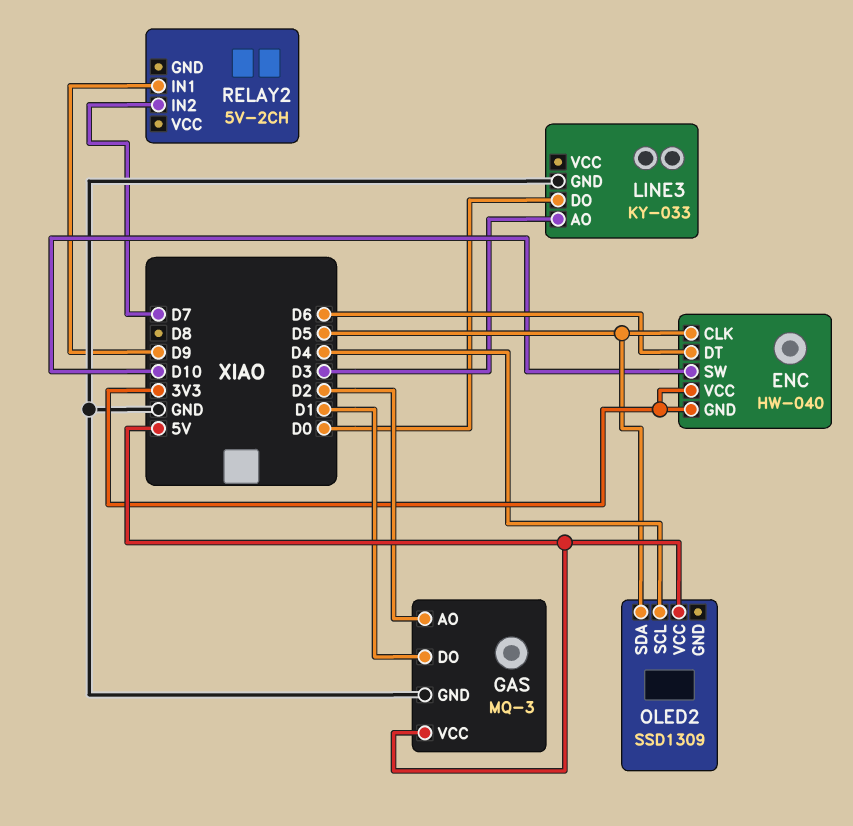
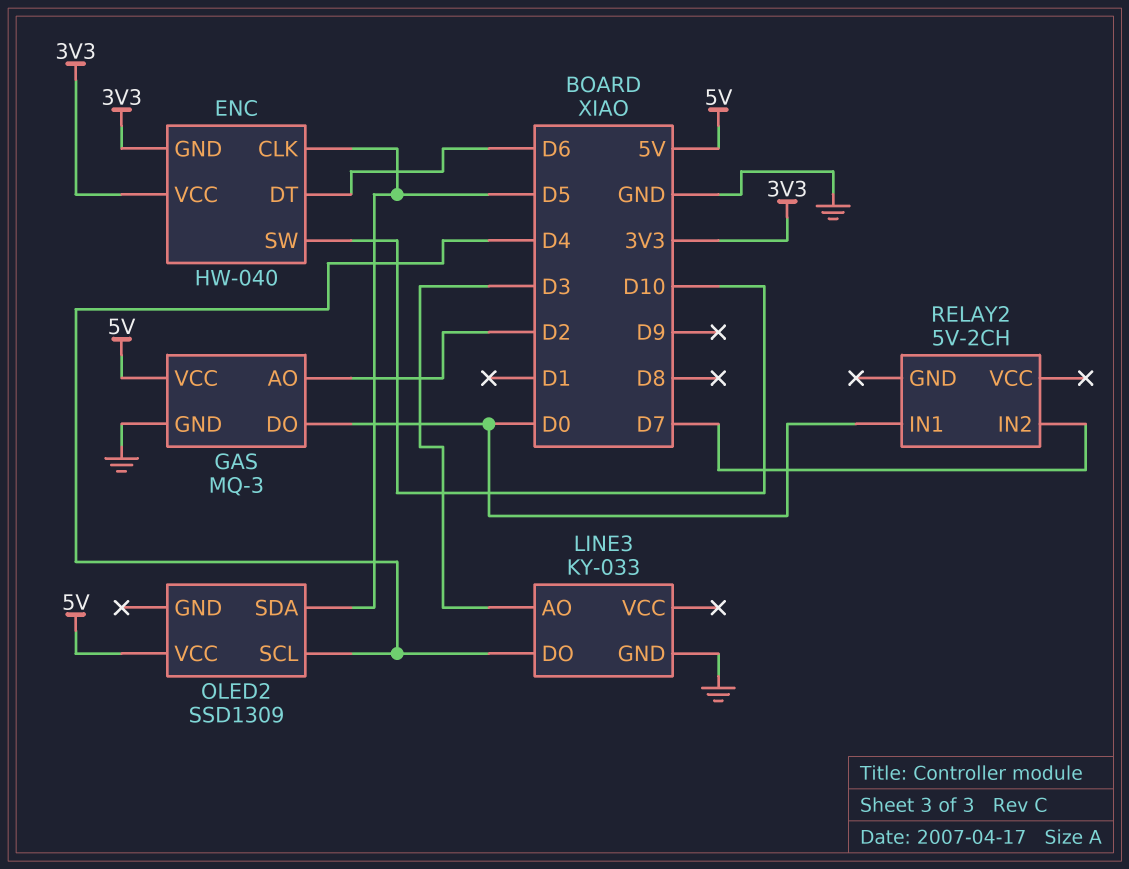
GAS pin DO: D1 -> D0
LINE3 pin DO: D0 -> D4
RELAY2 pin IN1: D9 -> D0

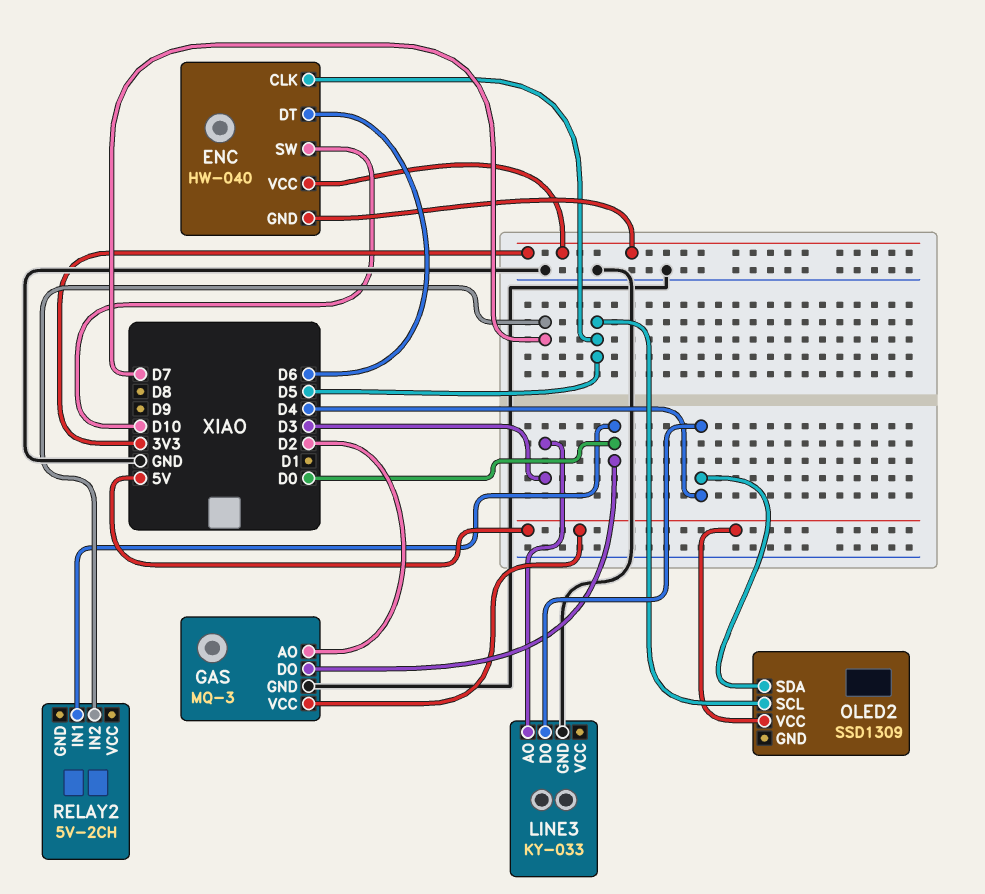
OLED2 pin SCL: D4 -> D5
OLED2 pin SDA: D5 -> D4

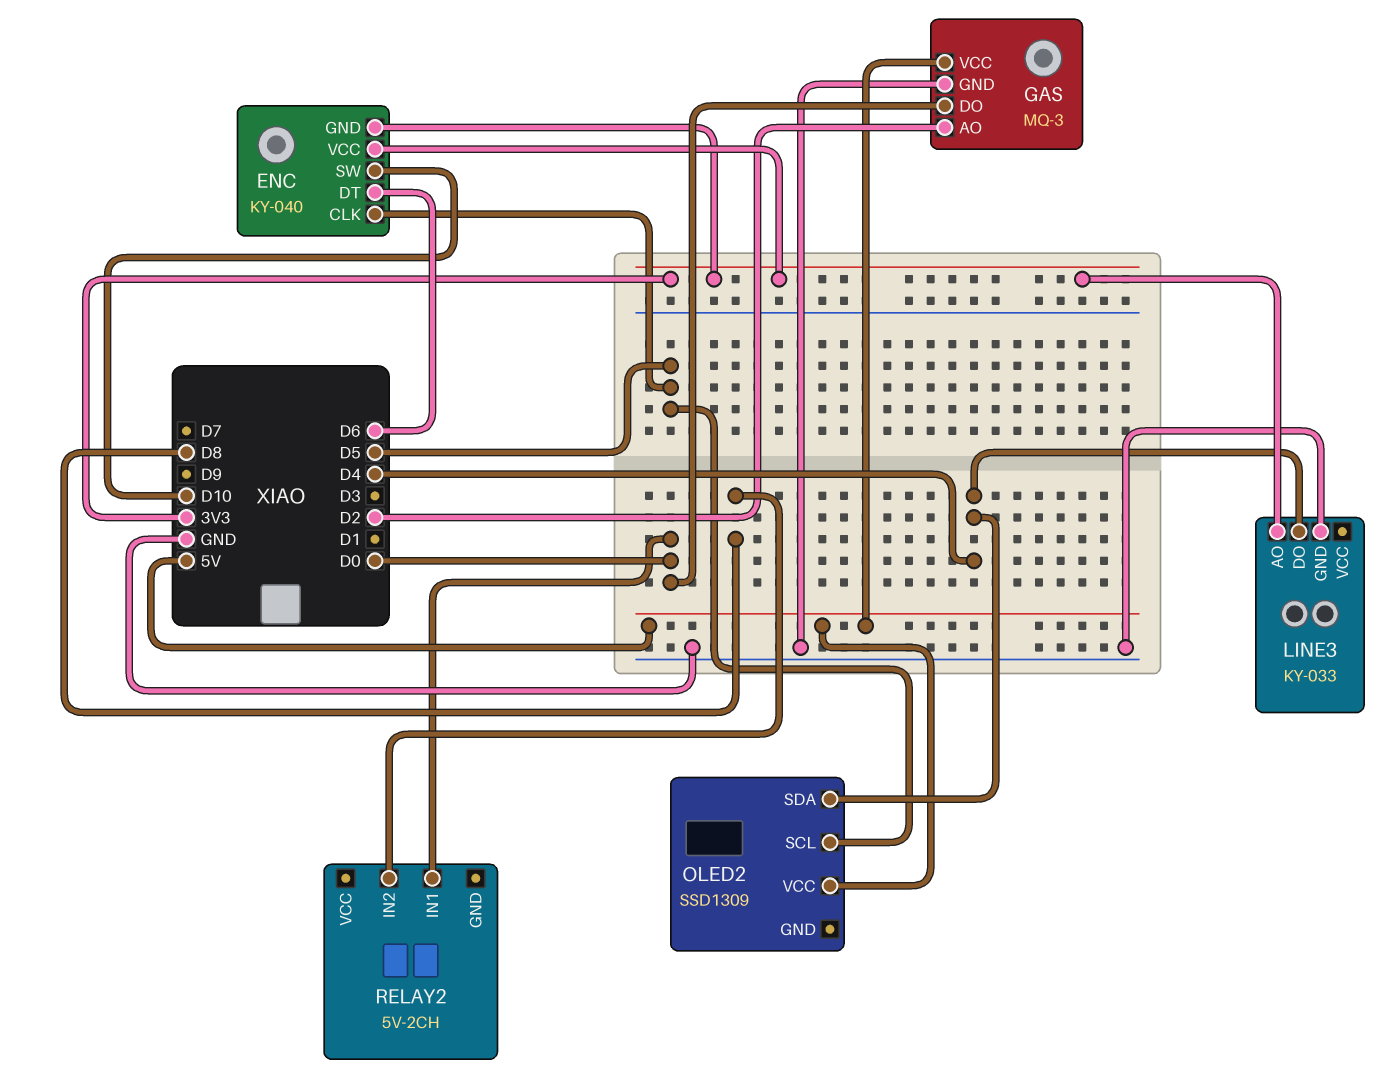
ENC: HW-040 -> KY-040
LINE3 pin AO: D3 -> 3V3
RELAY2 pin IN2: D7 -> D8

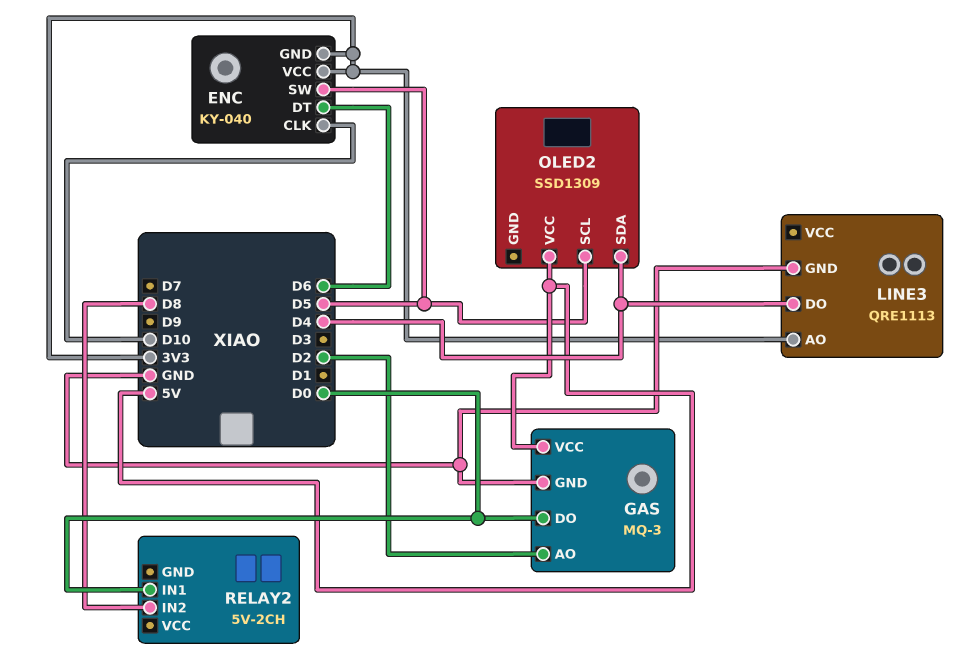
ENC pin CLK: D5 -> D10
ENC pin SW: D10 -> D5
LINE3: KY-033 -> QRE1113

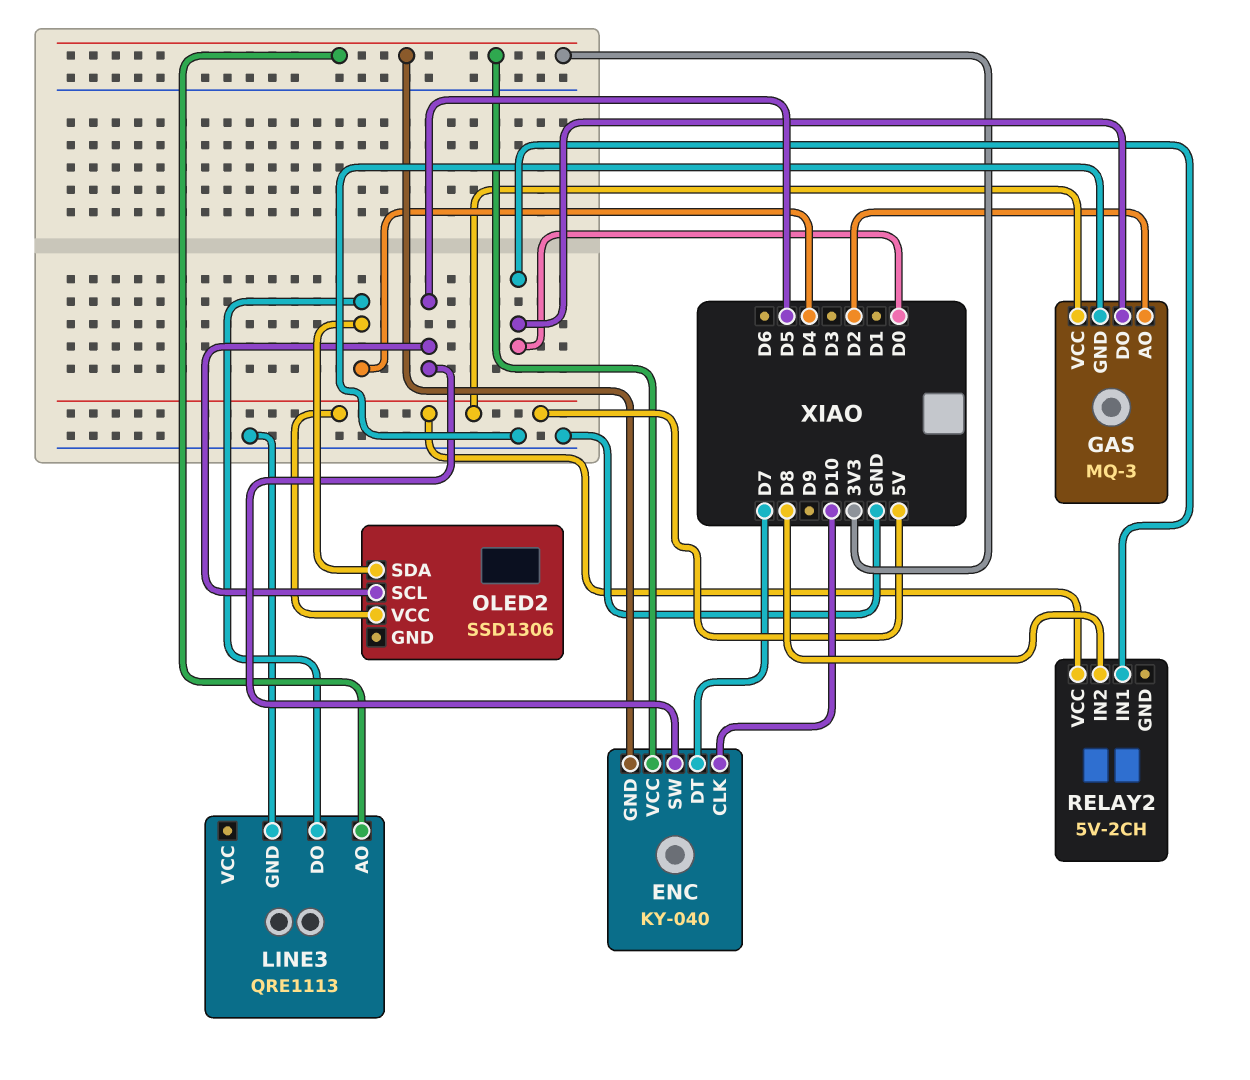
ENC pin DT: D6 -> D7
OLED2: SSD1309 -> SSD1306
RELAY2 pin VCC: none -> 5V

